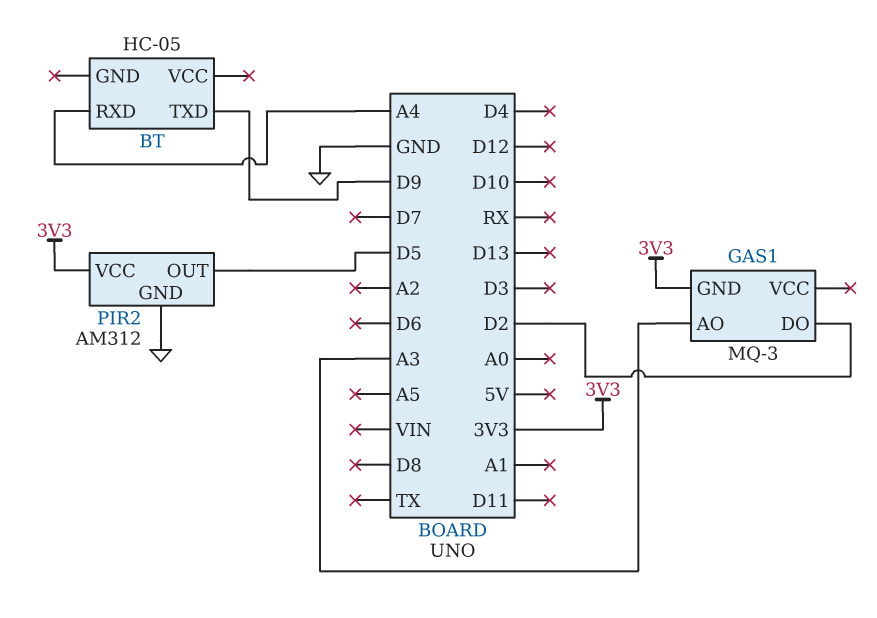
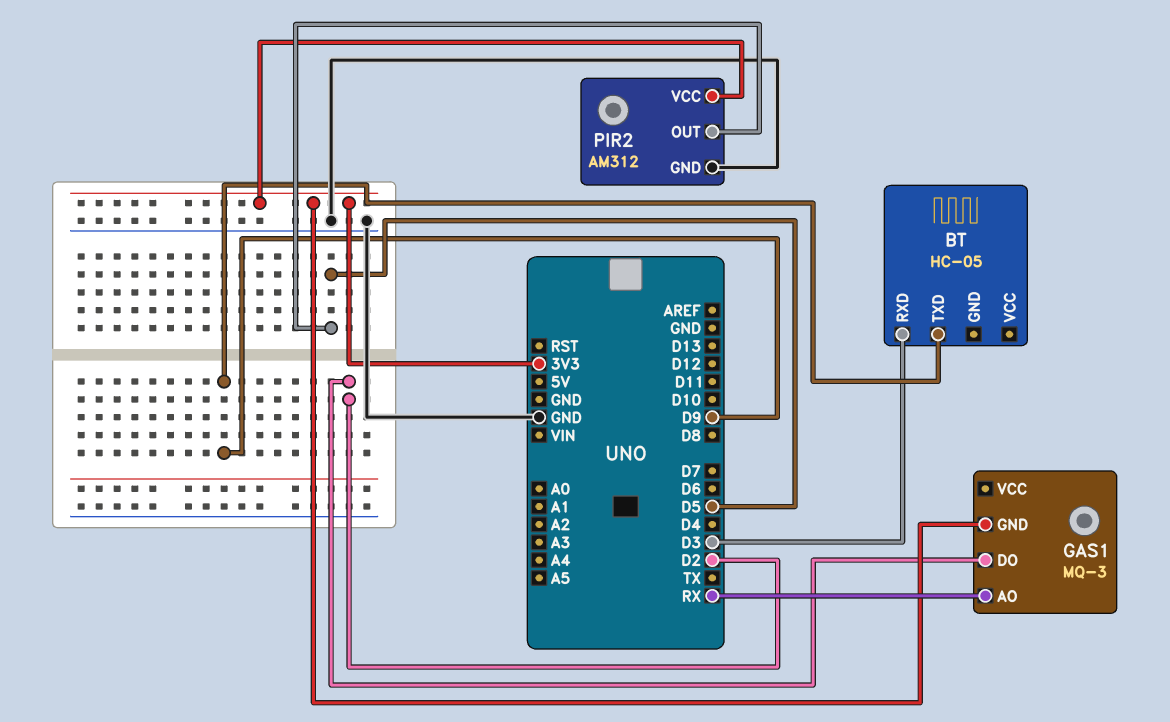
BT pin RXD: A4 -> D3
GAS1 pin AO: A3 -> RX

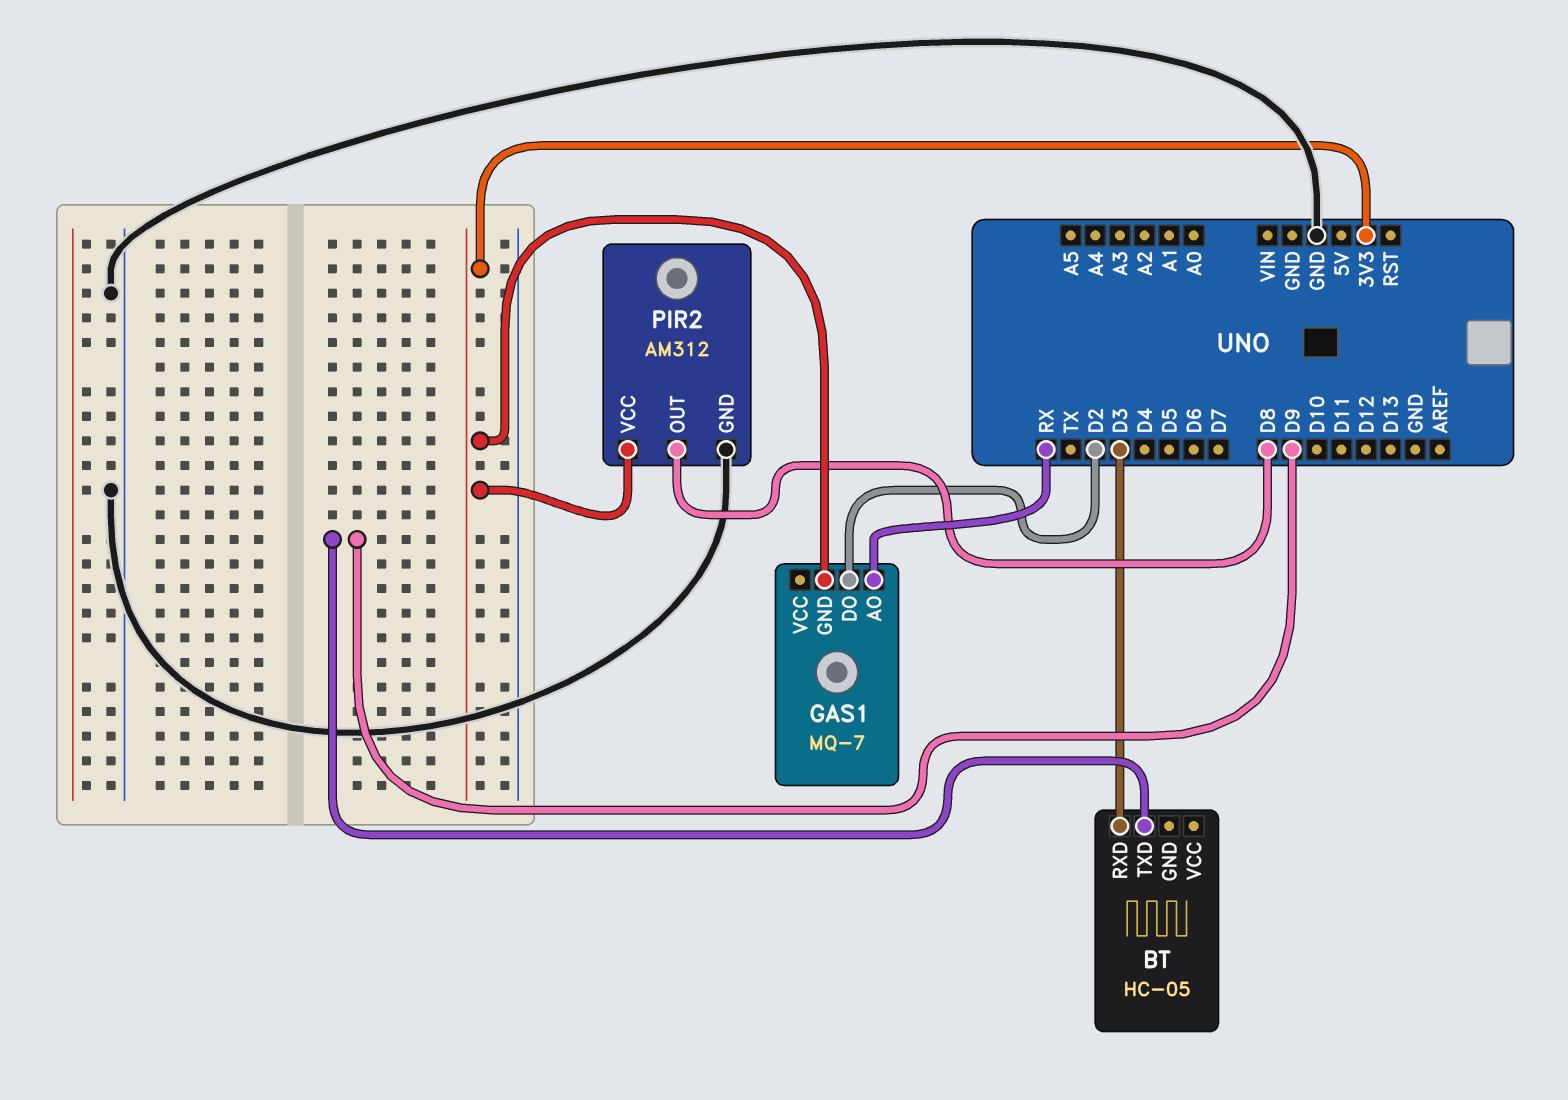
GAS1: MQ-3 -> MQ-7
PIR2 pin OUT: D5 -> D8

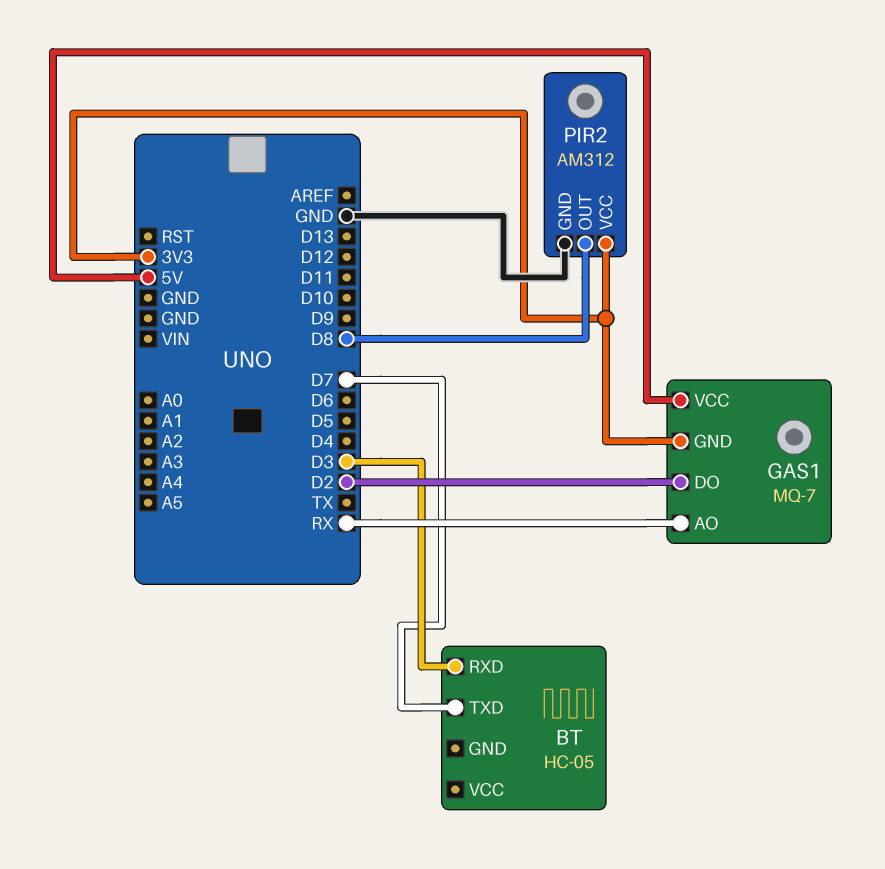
BT pin TXD: D9 -> D7
GAS1 pin VCC: none -> 5V

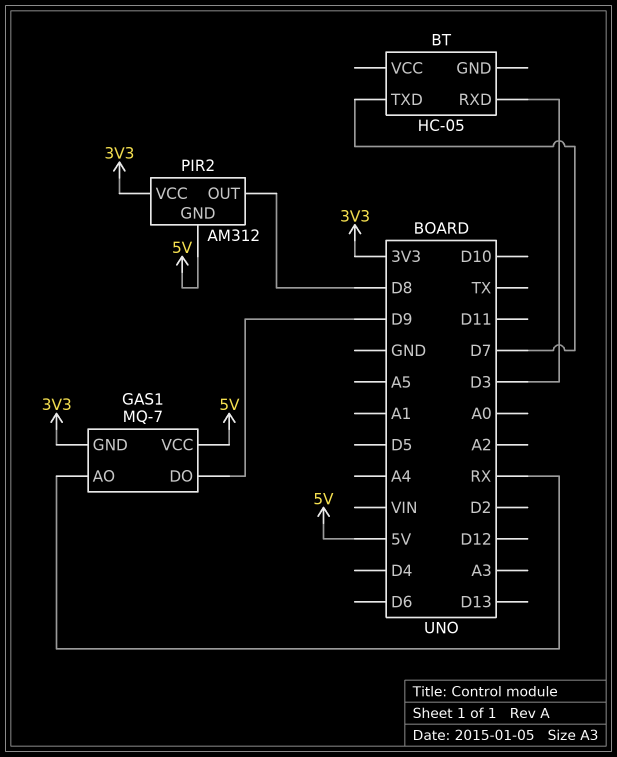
GAS1 pin DO: D2 -> D9
PIR2 pin GND: GND -> 5V

